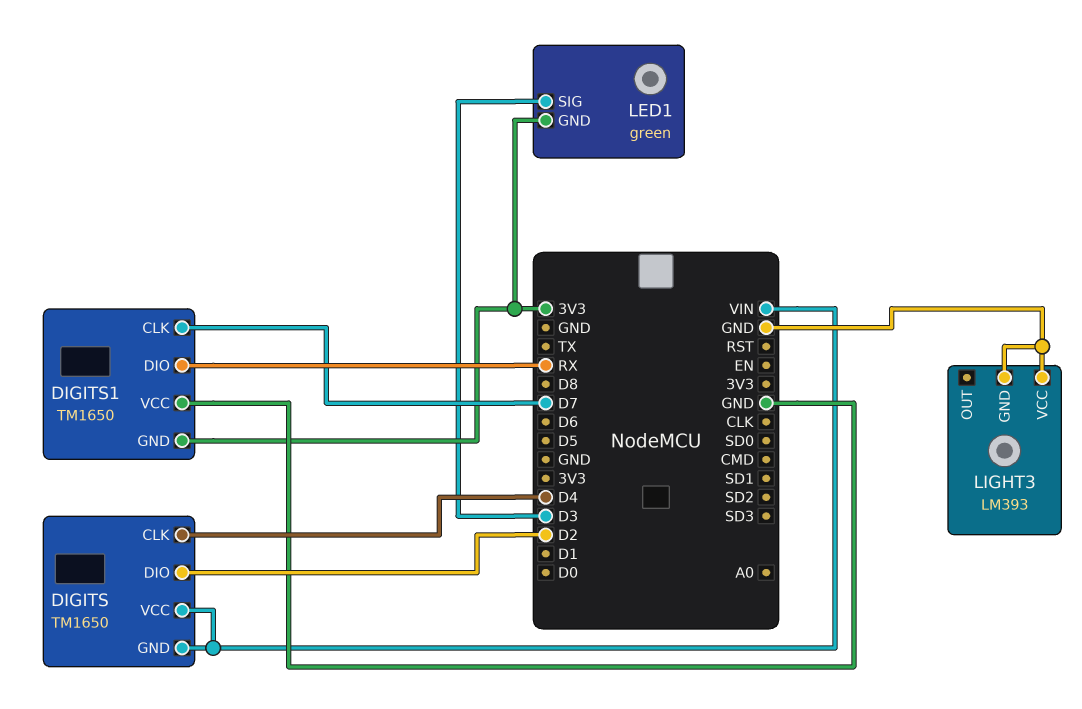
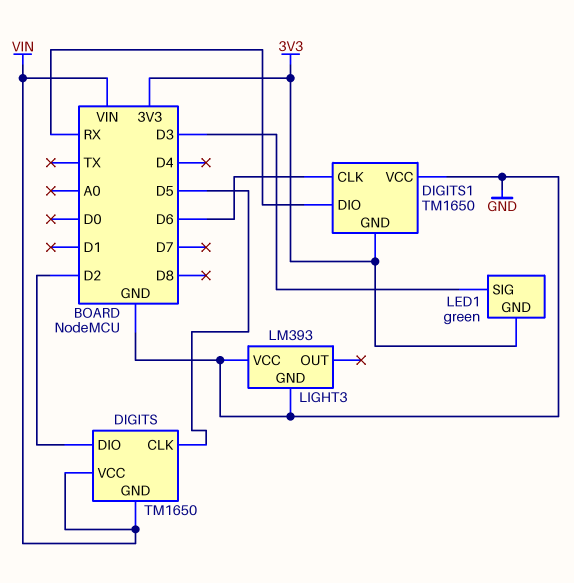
DIGITS pin CLK: D4 -> D5
DIGITS1 pin CLK: D7 -> D6

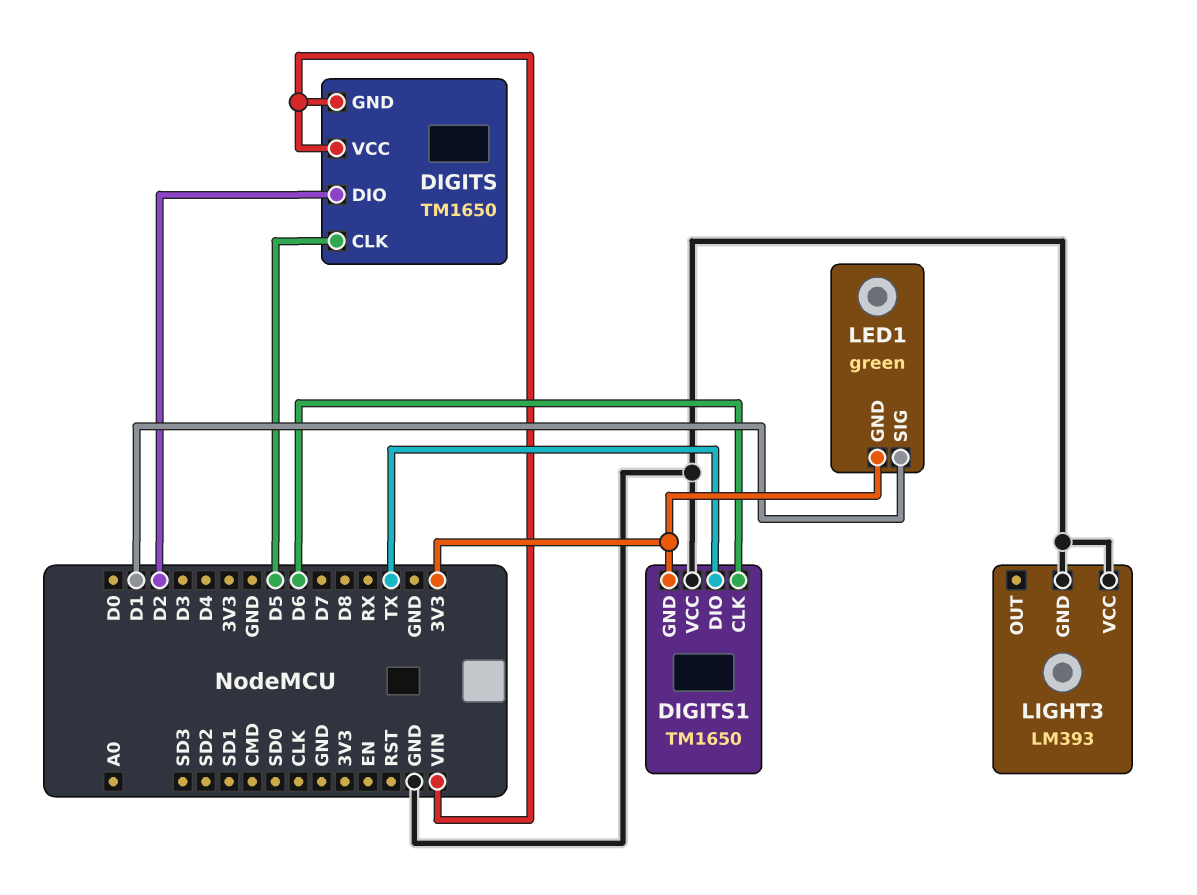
DIGITS1 pin DIO: RX -> TX
LED1 pin SIG: D3 -> D1

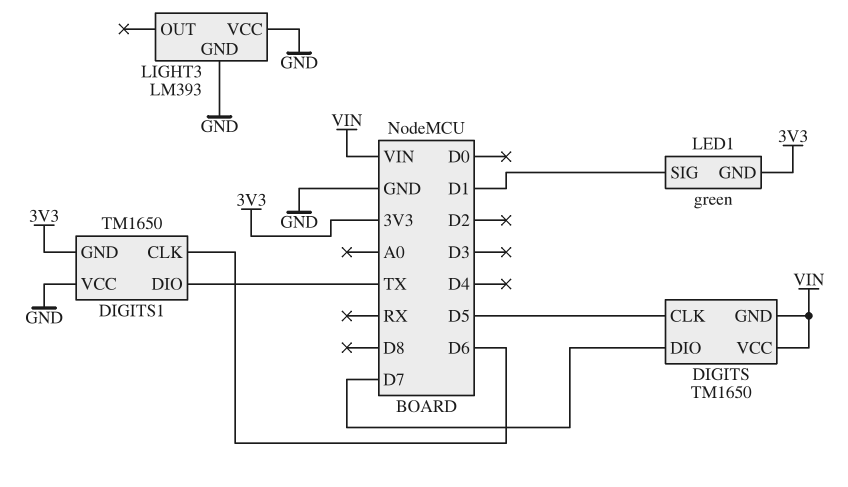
DIGITS pin DIO: D2 -> D7

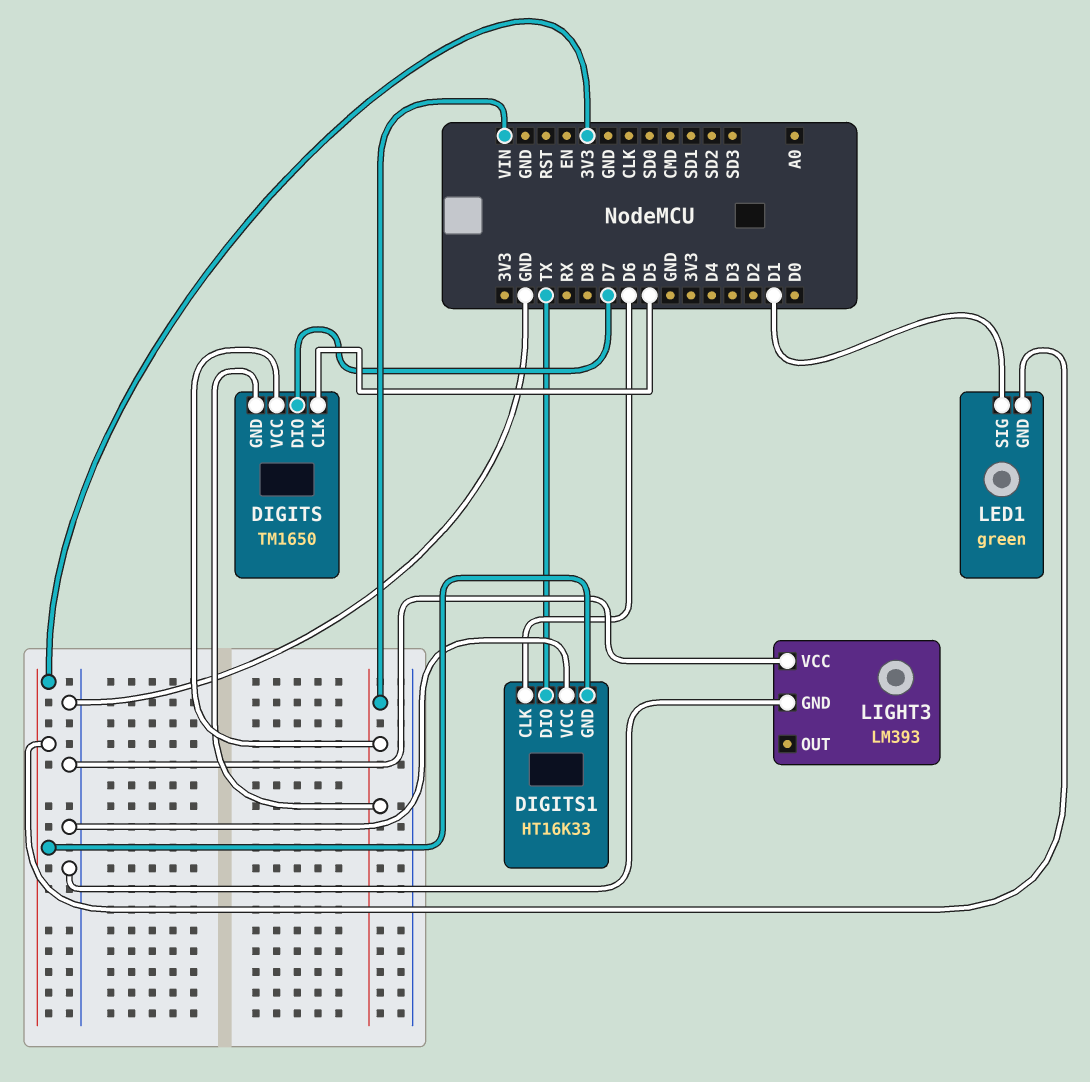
DIGITS1: TM1650 -> HT16K33

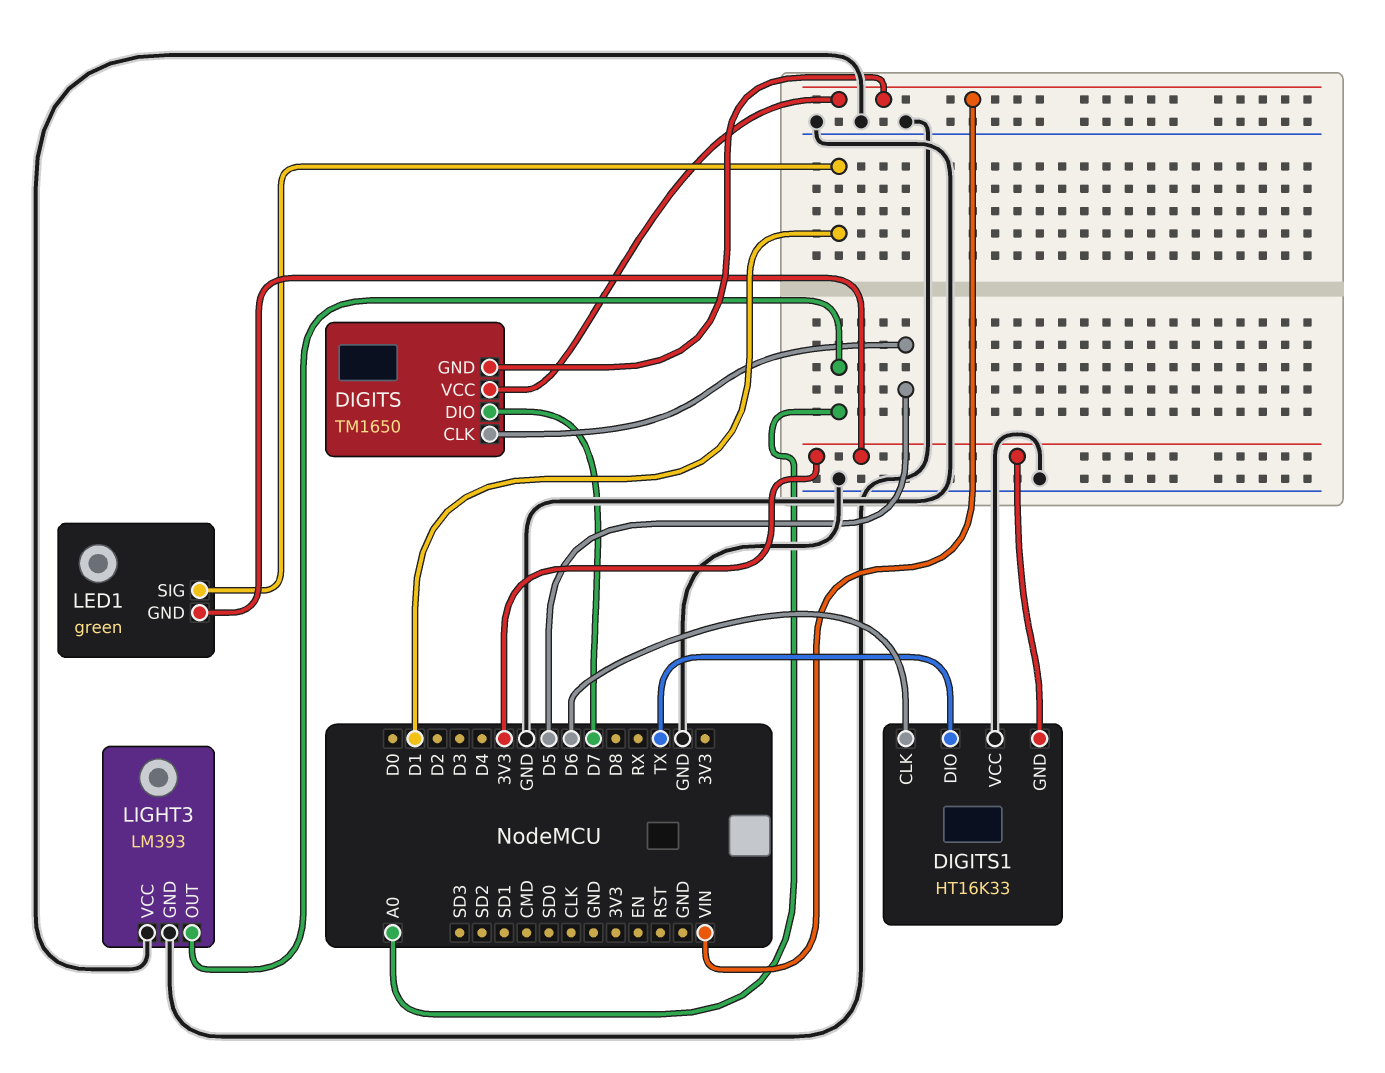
LIGHT3 pin OUT: none -> A0

